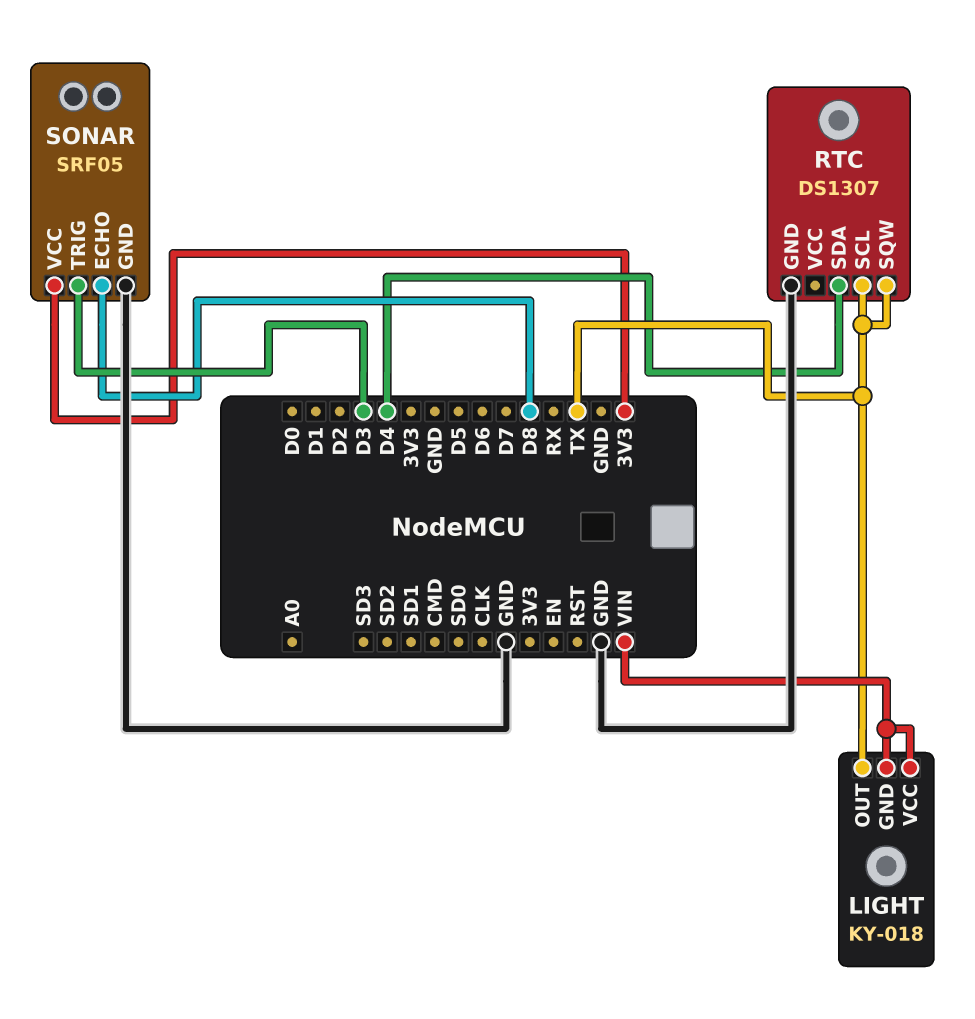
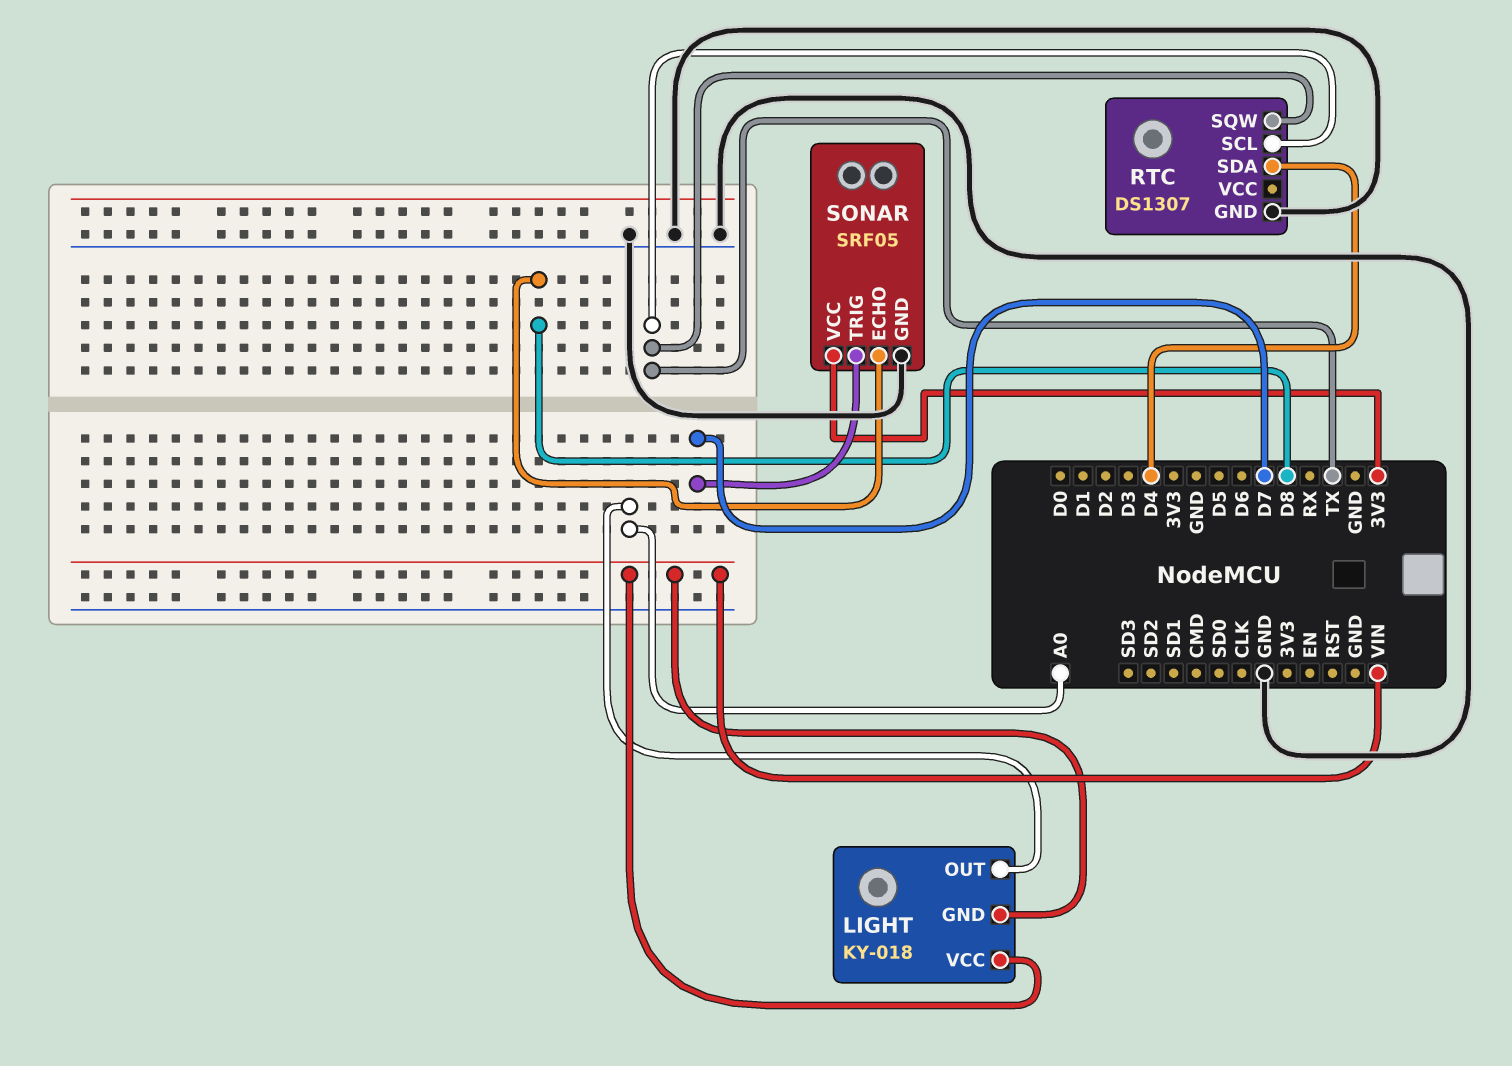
LIGHT pin OUT: TX -> A0
SONAR pin TRIG: D3 -> D7

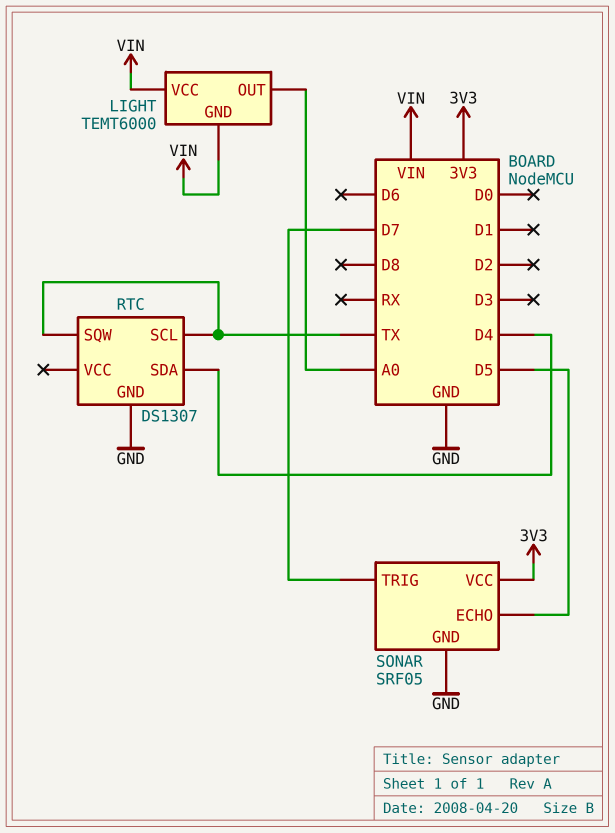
LIGHT: KY-018 -> TEMT6000
SONAR pin ECHO: D8 -> D5

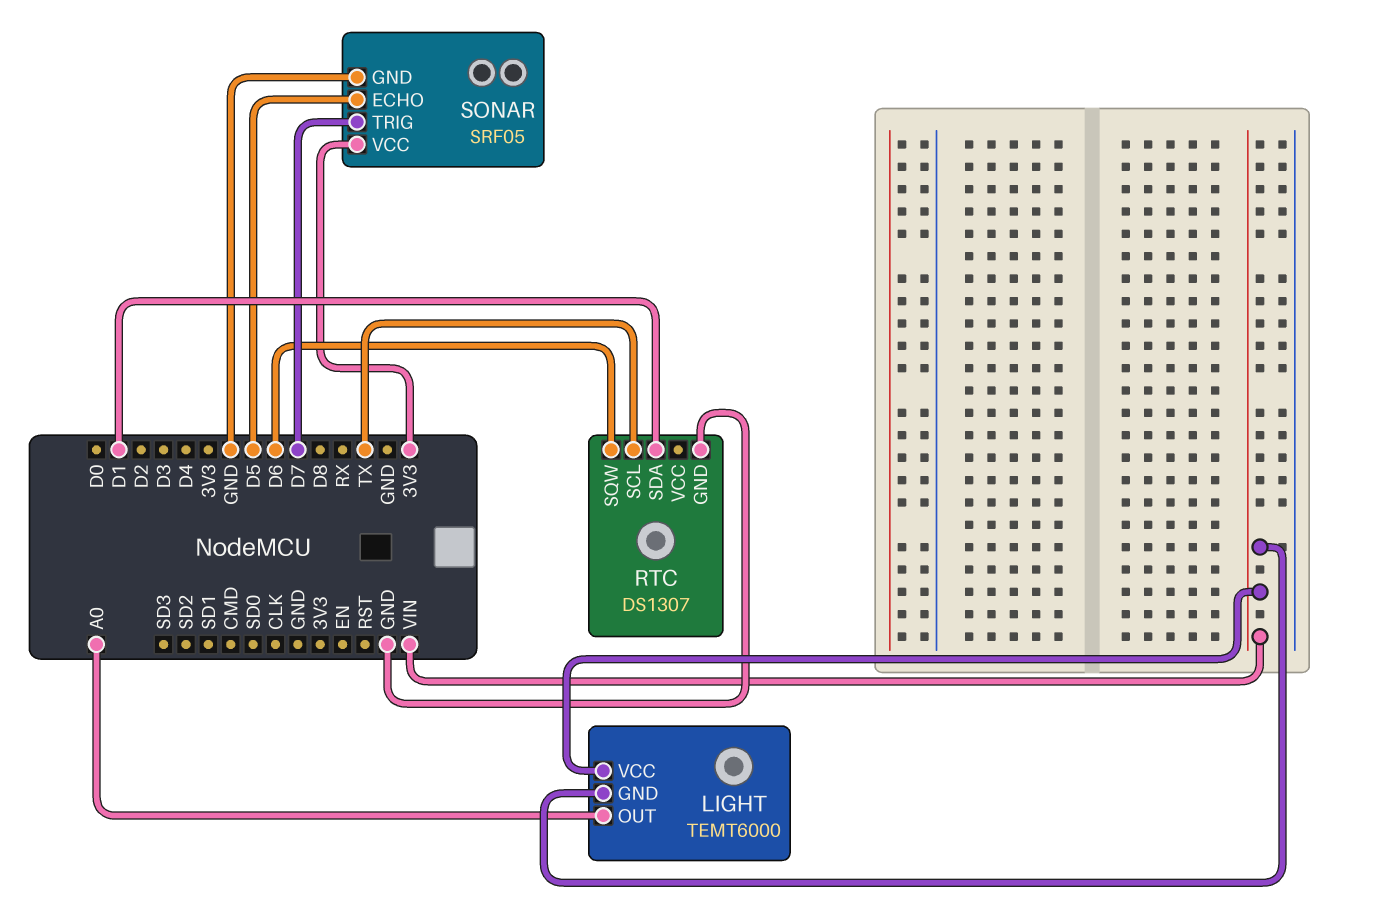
RTC pin SDA: D4 -> D1
RTC pin SQW: TX -> D6

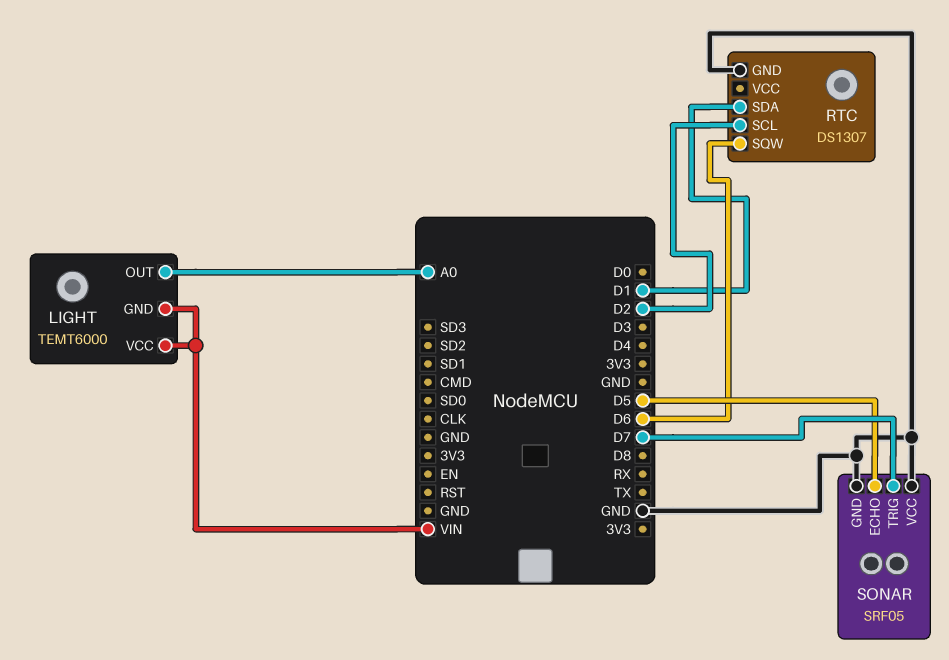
RTC pin SCL: TX -> D2
SONAR pin VCC: 3V3 -> GND

